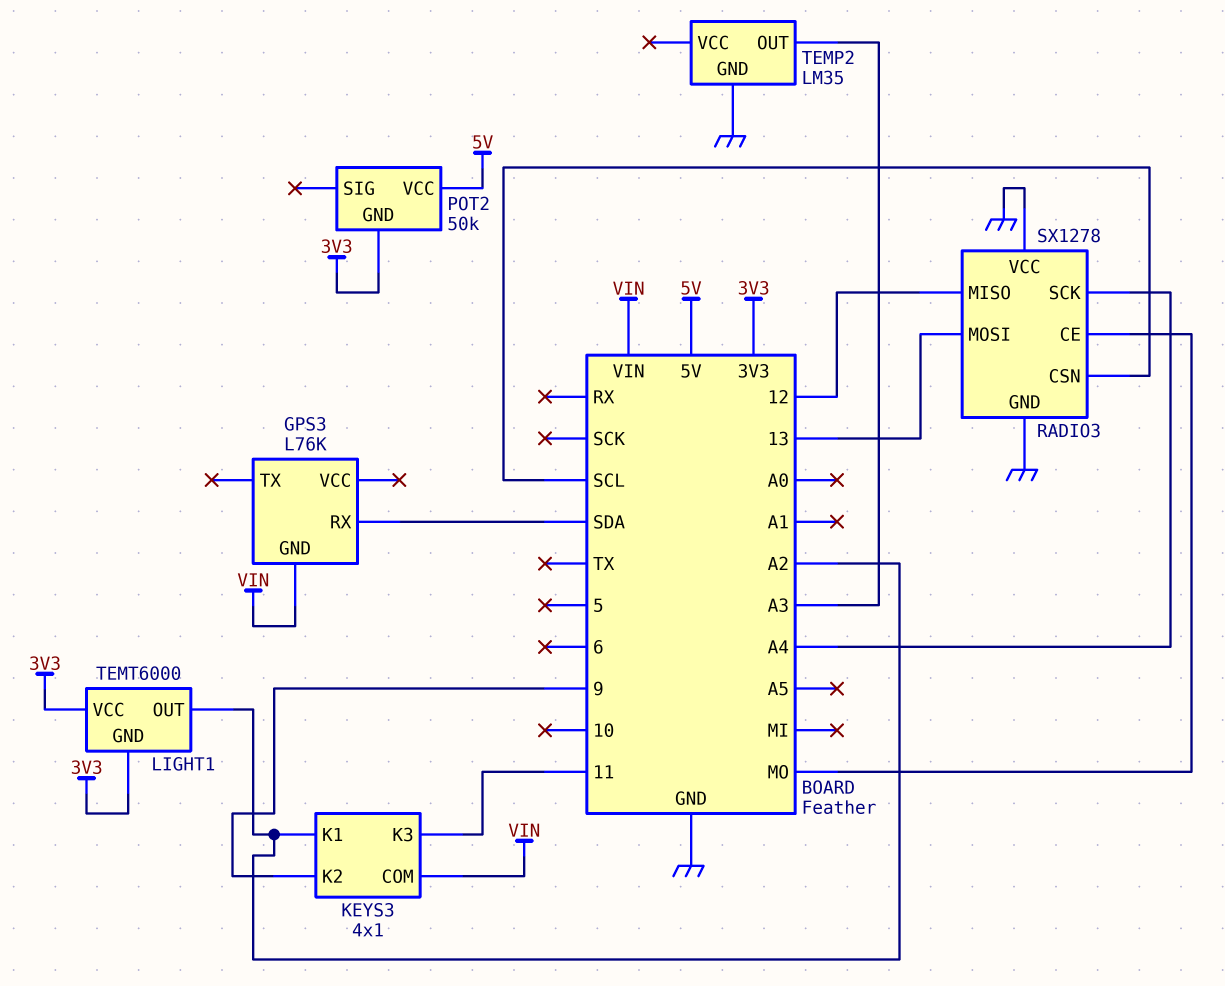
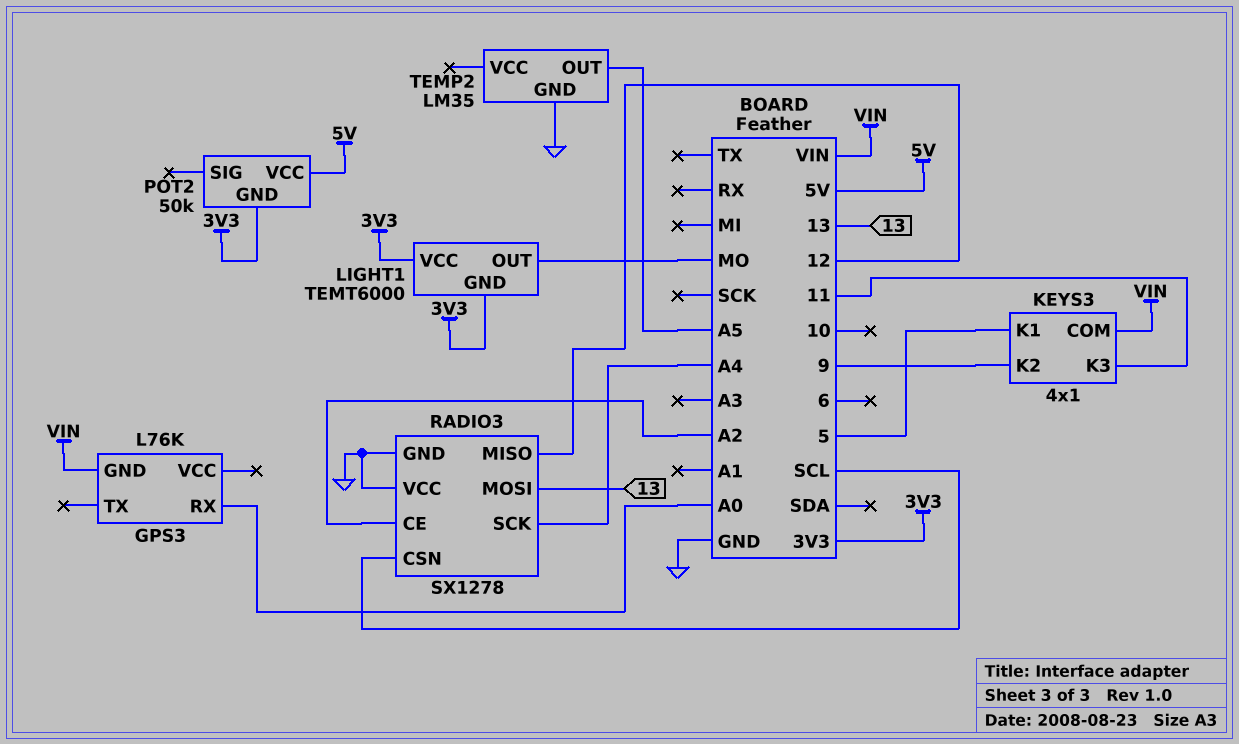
GPS3 pin RX: SDA -> A0
KEYS3 pin K1: A2 -> 5
LIGHT1 pin OUT: A2 -> MO
RADIO3 pin CE: MO -> A2
TEMP2 pin OUT: A3 -> A5

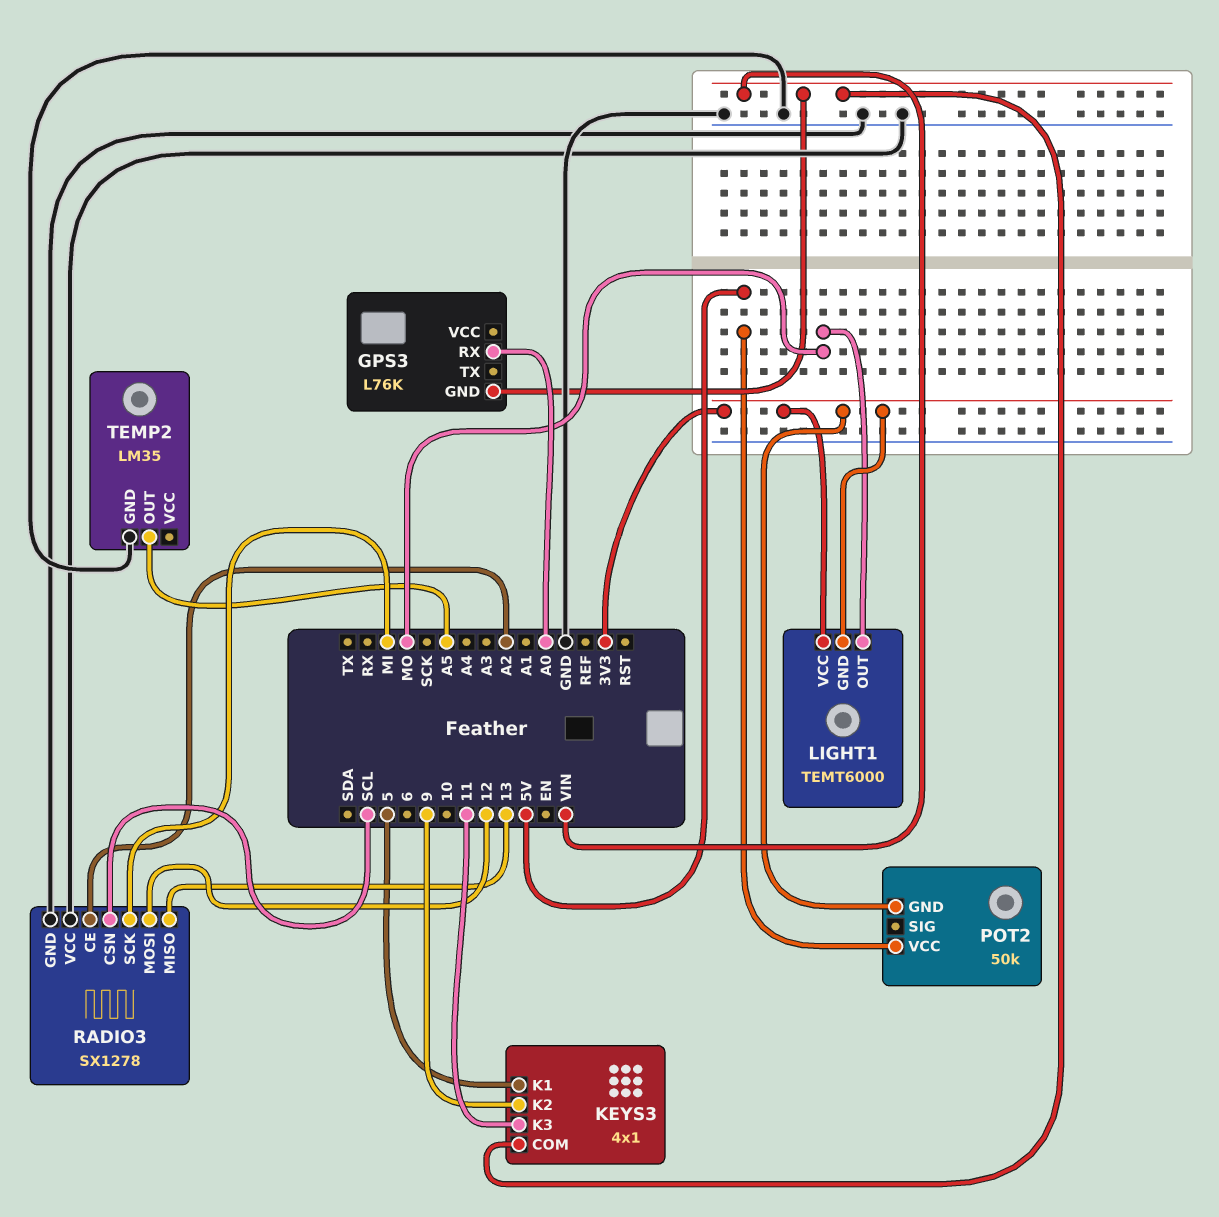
RADIO3 pin MISO: 12 -> 13
RADIO3 pin MOSI: 13 -> 12
RADIO3 pin SCK: A4 -> MI

